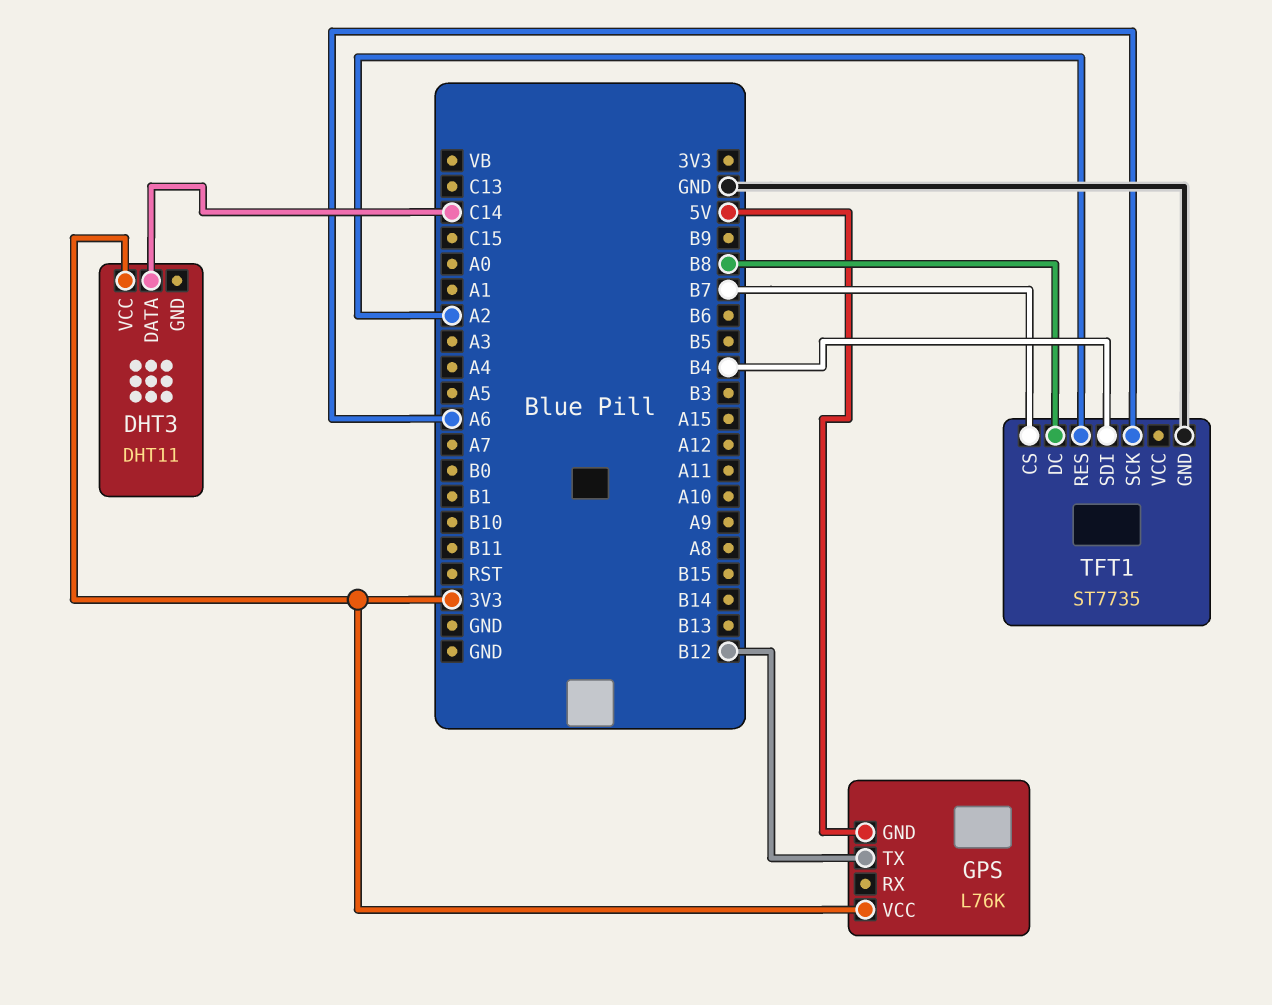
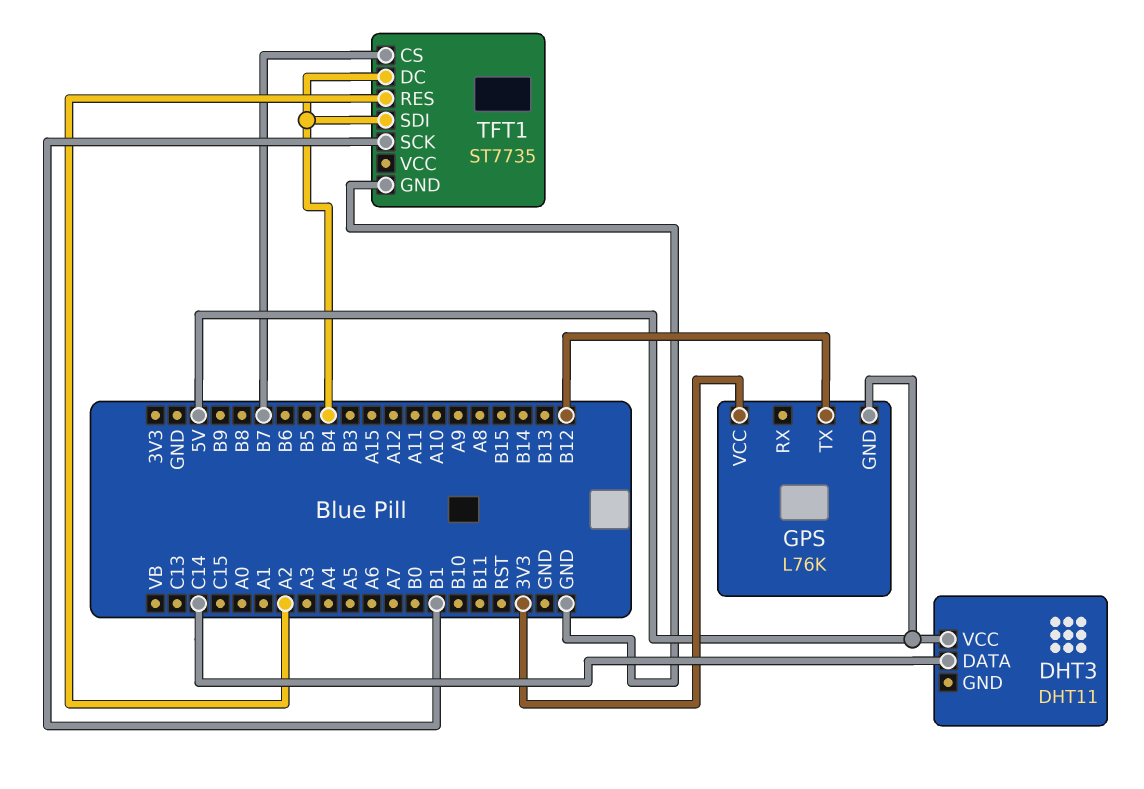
DHT3 pin VCC: 3V3 -> 5V
TFT1 pin DC: B8 -> B4
TFT1 pin SCK: A6 -> B1

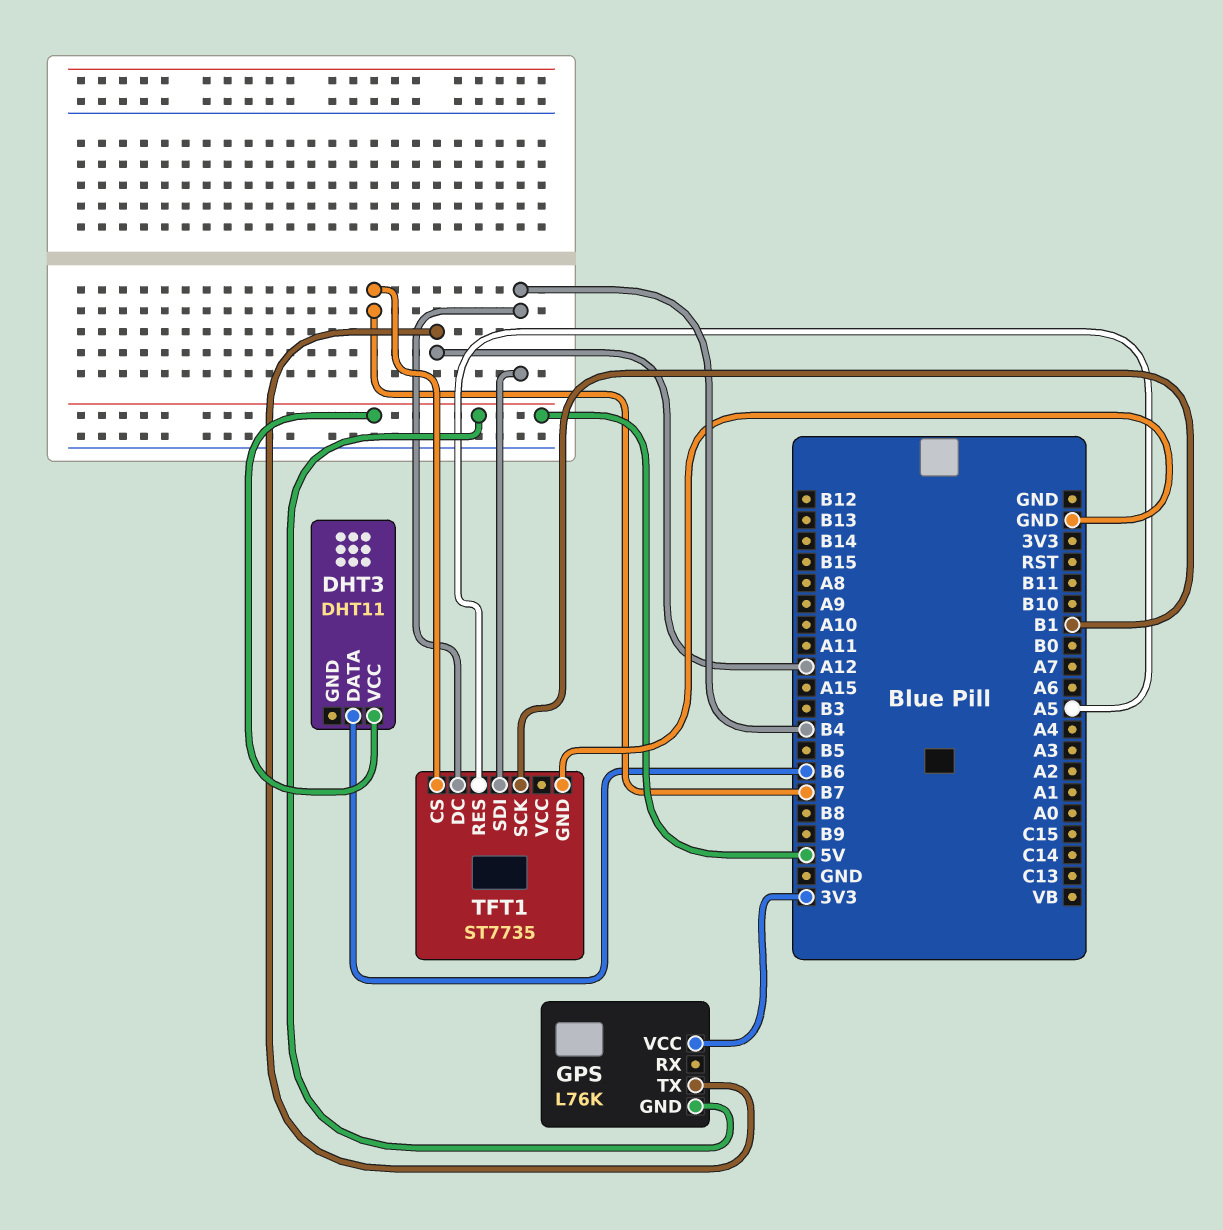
DHT3 pin DATA: C14 -> B6
GPS pin TX: B12 -> A12
TFT1 pin RES: A2 -> A5

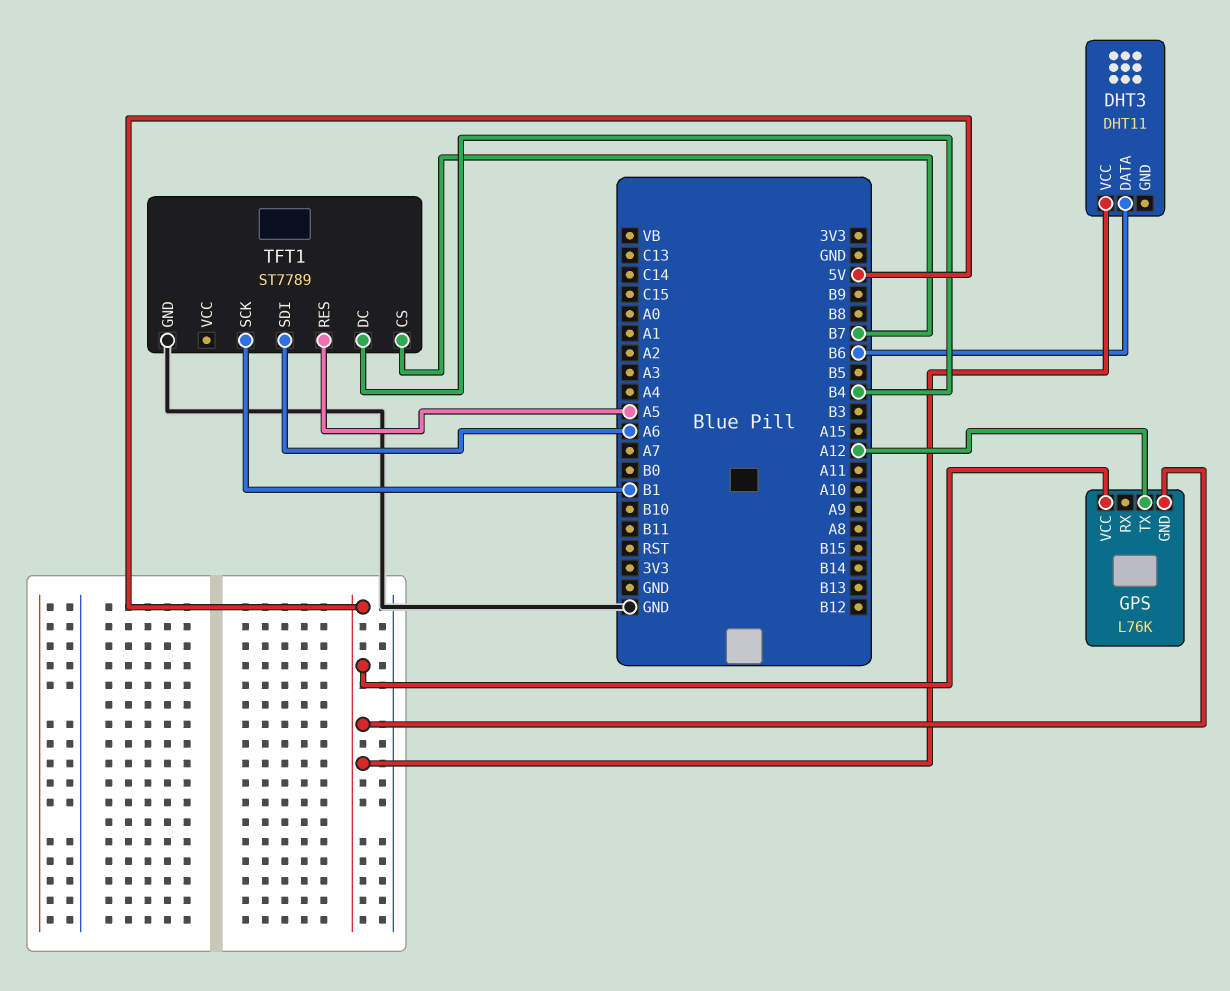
GPS pin VCC: 3V3 -> 5V
TFT1: ST7735 -> ST7789
TFT1 pin SDI: B4 -> A6

